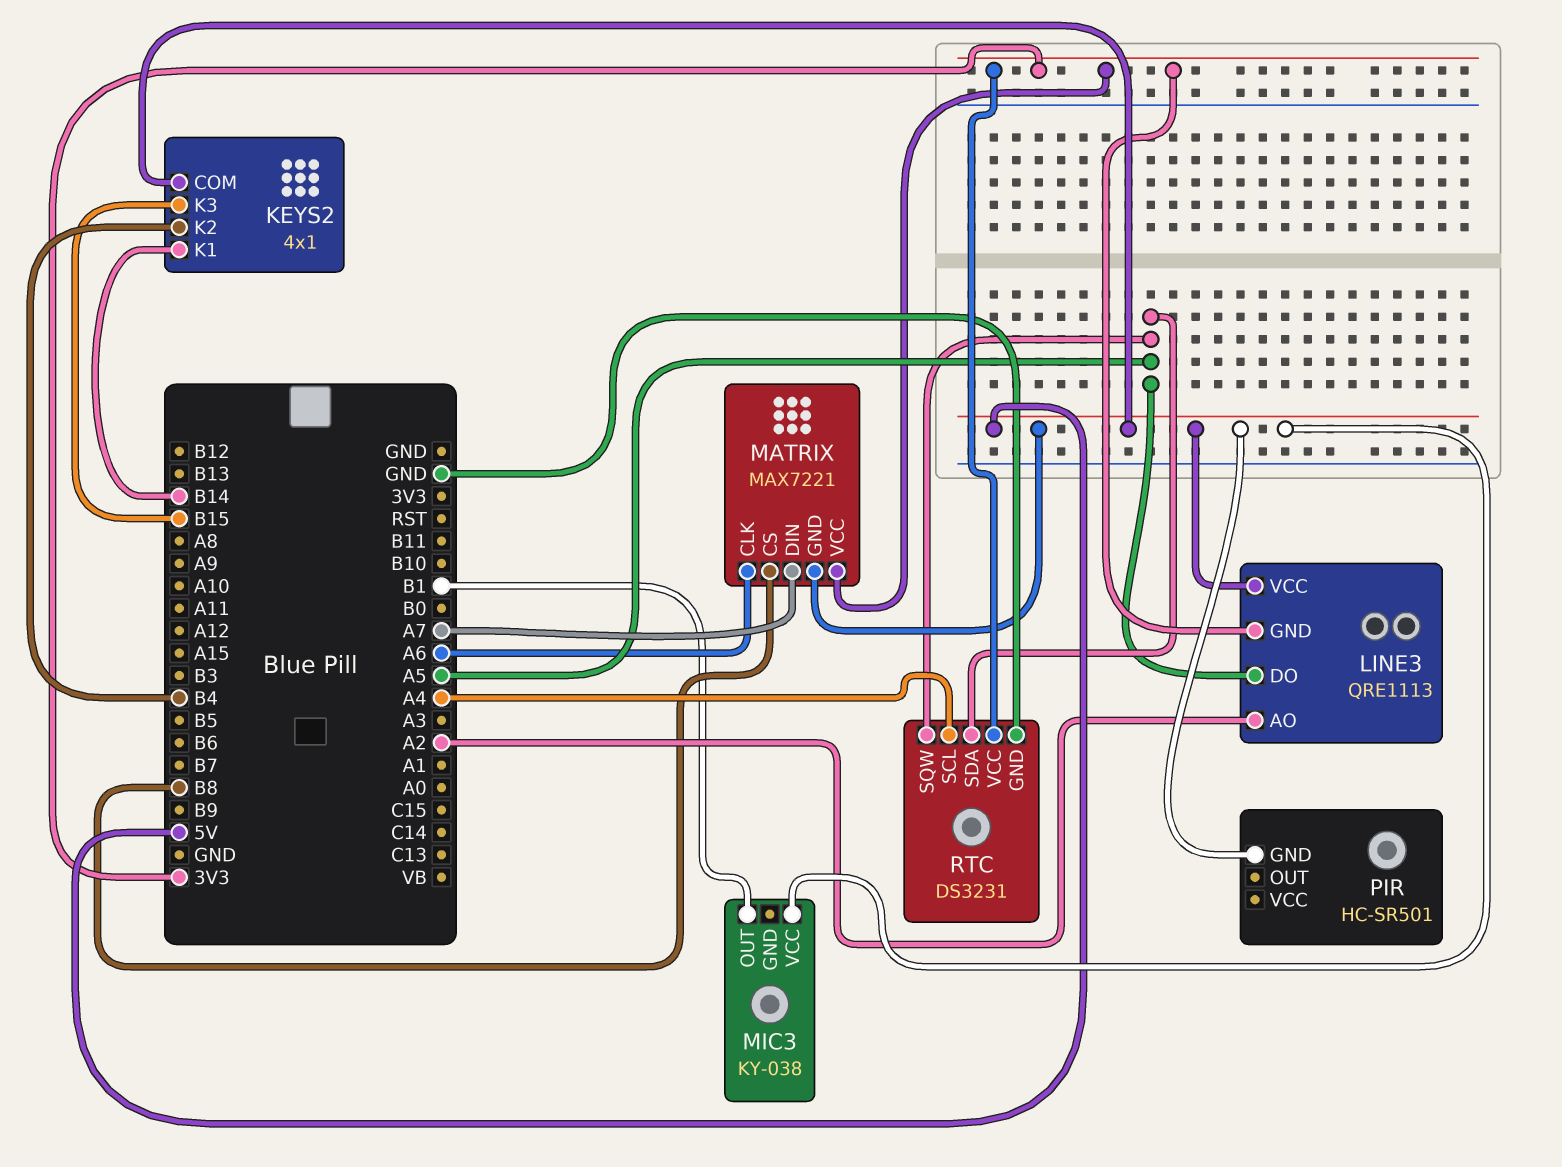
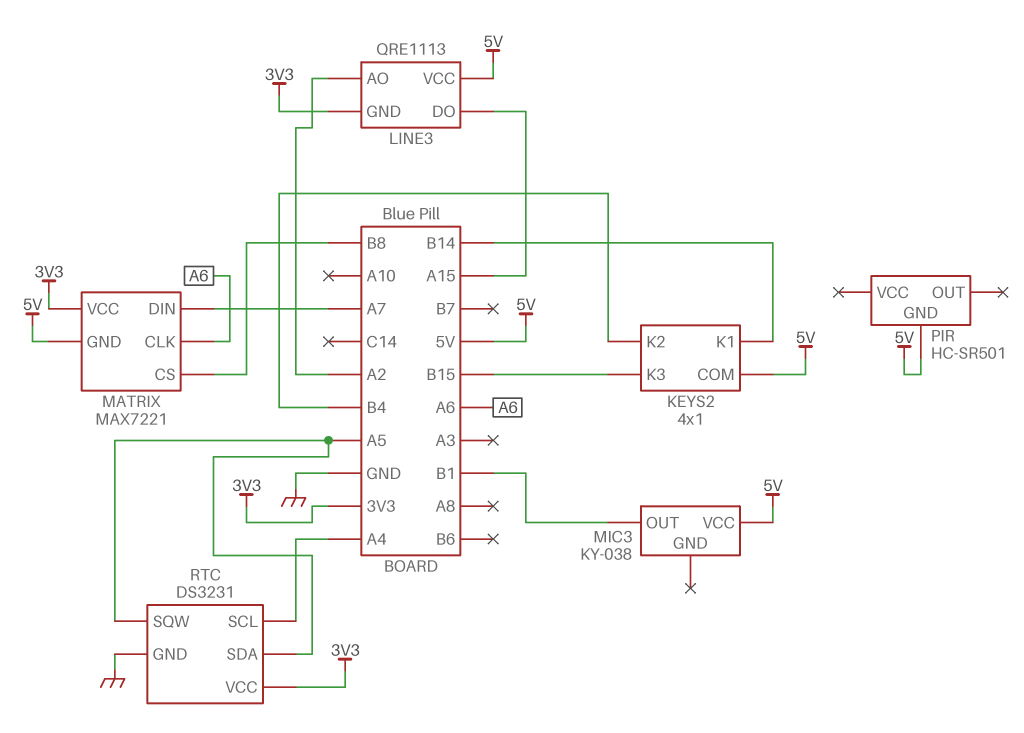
LINE3 pin DO: A5 -> A15

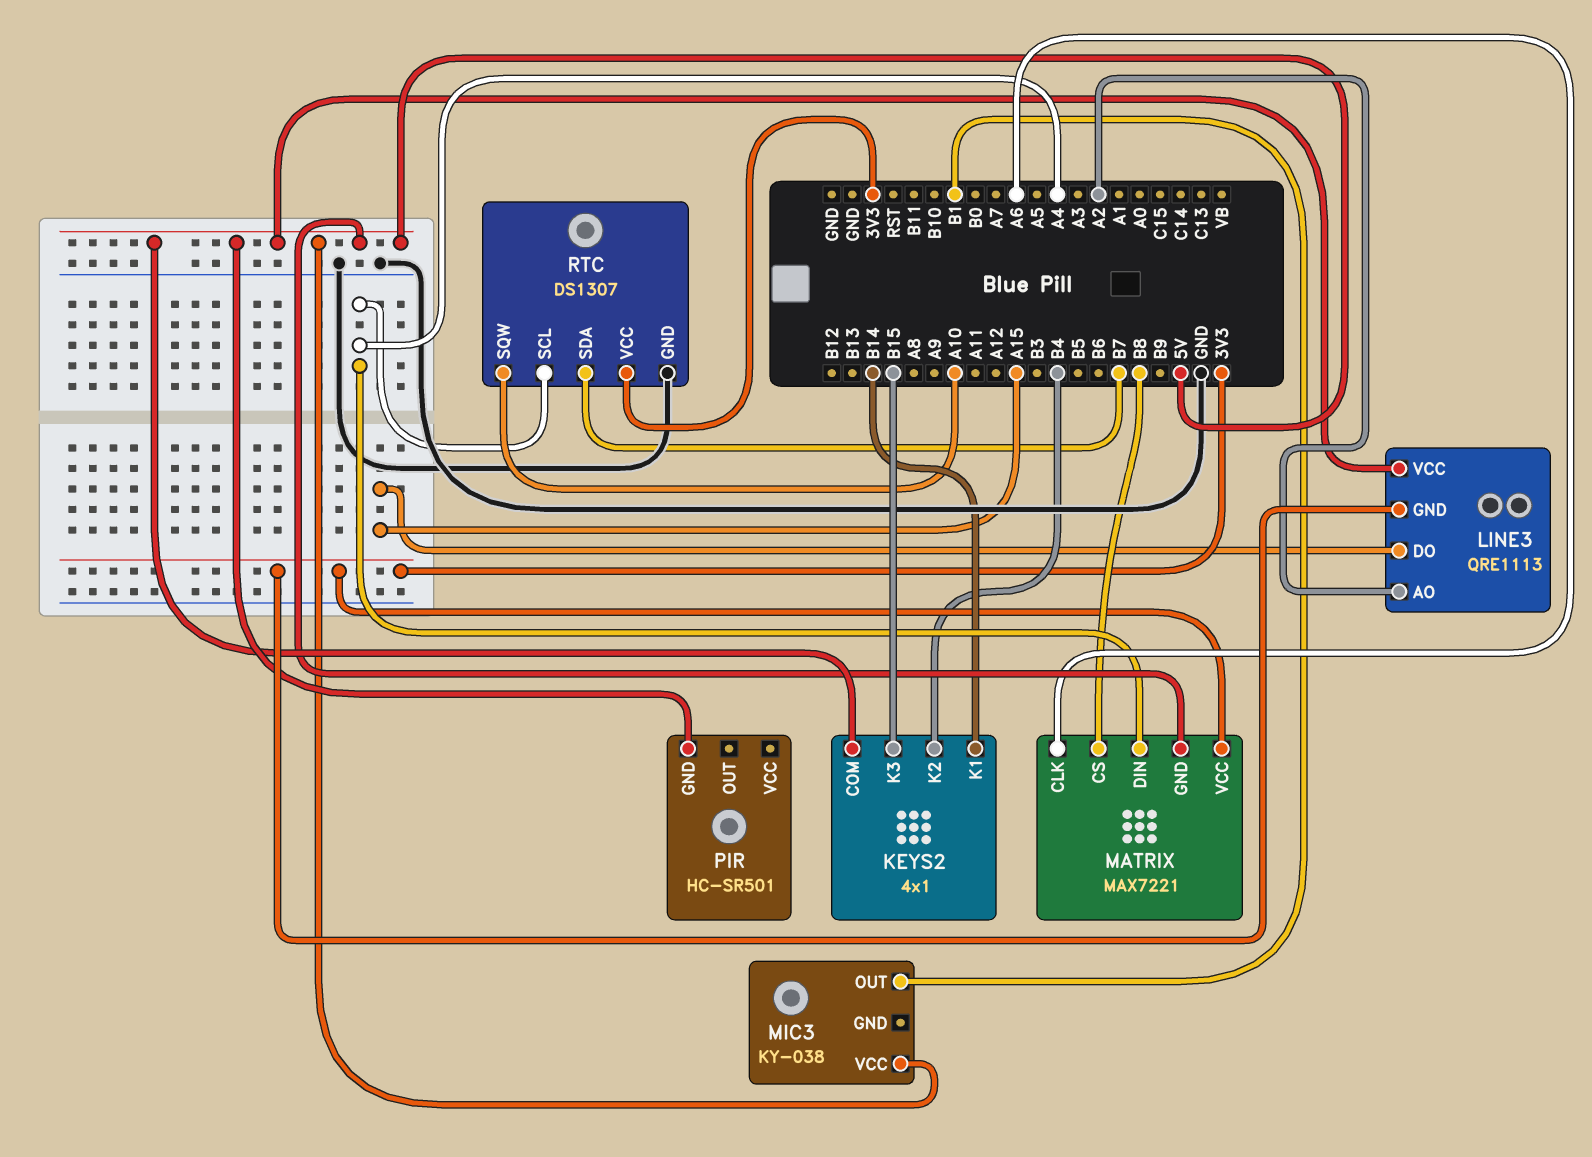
MATRIX pin DIN: A7 -> A4
RTC: DS3231 -> DS1307
RTC pin SDA: A5 -> B7
RTC pin SQW: A5 -> A10

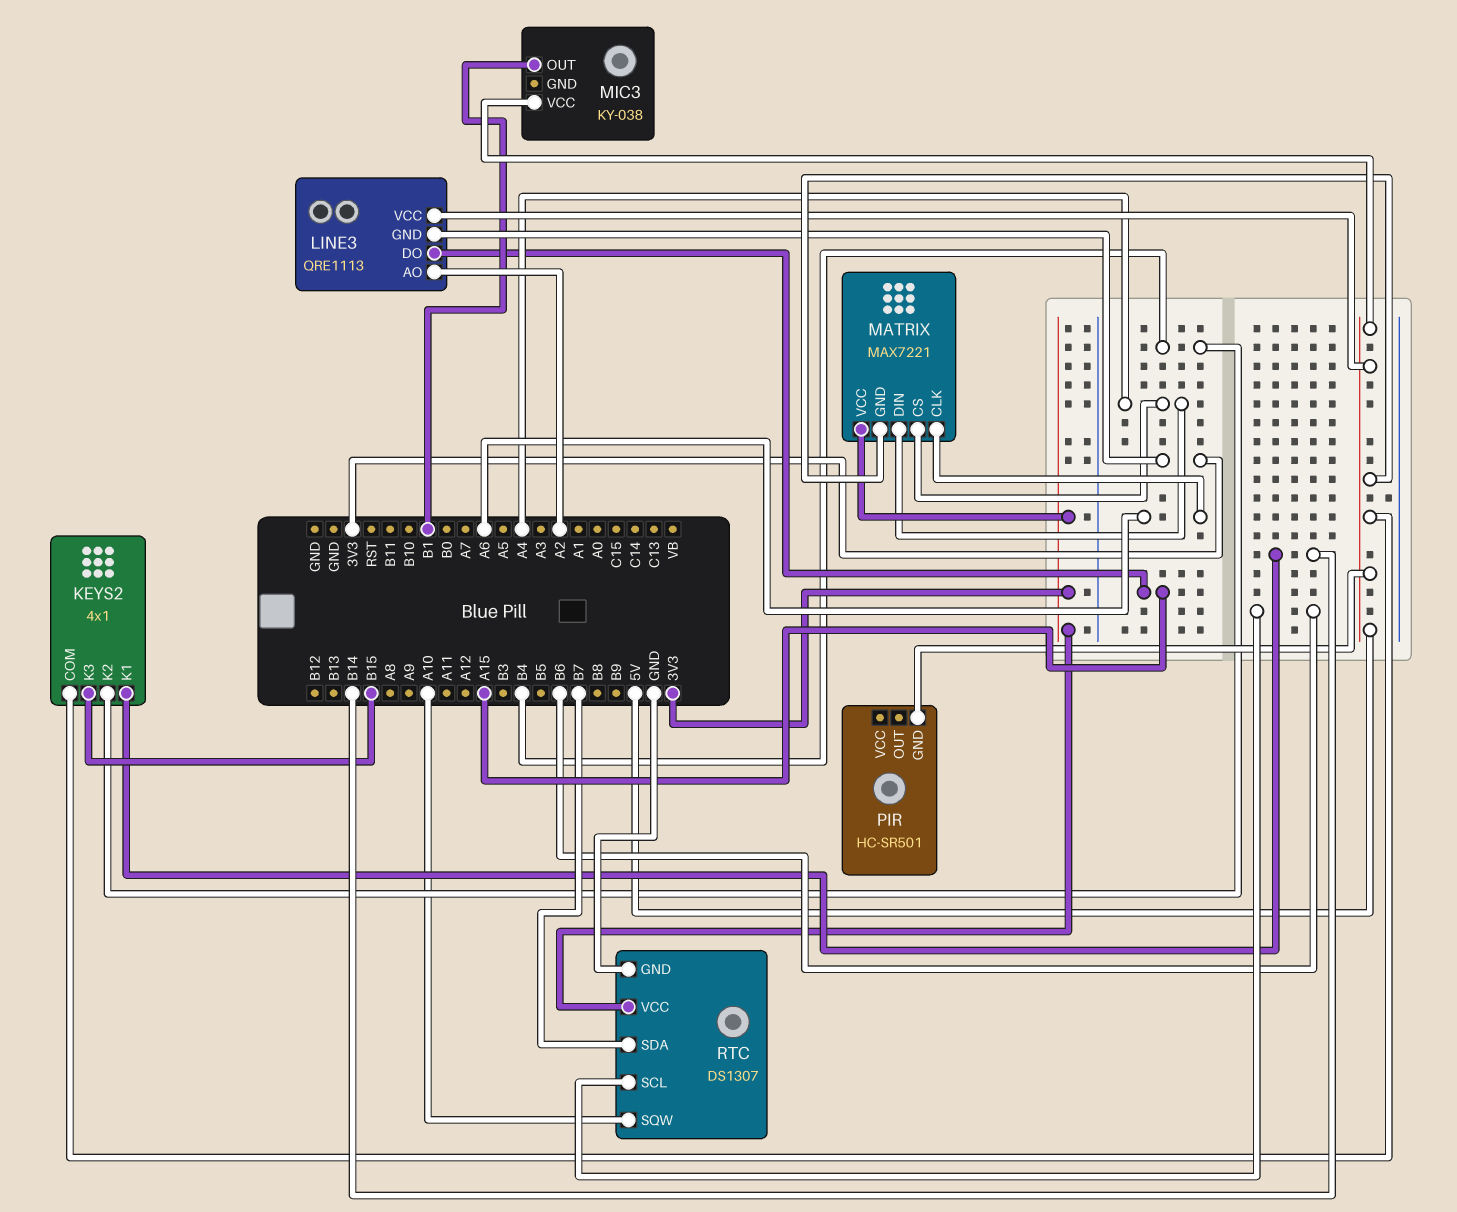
MATRIX pin CS: B8 -> A4
RTC pin SCL: A4 -> B6

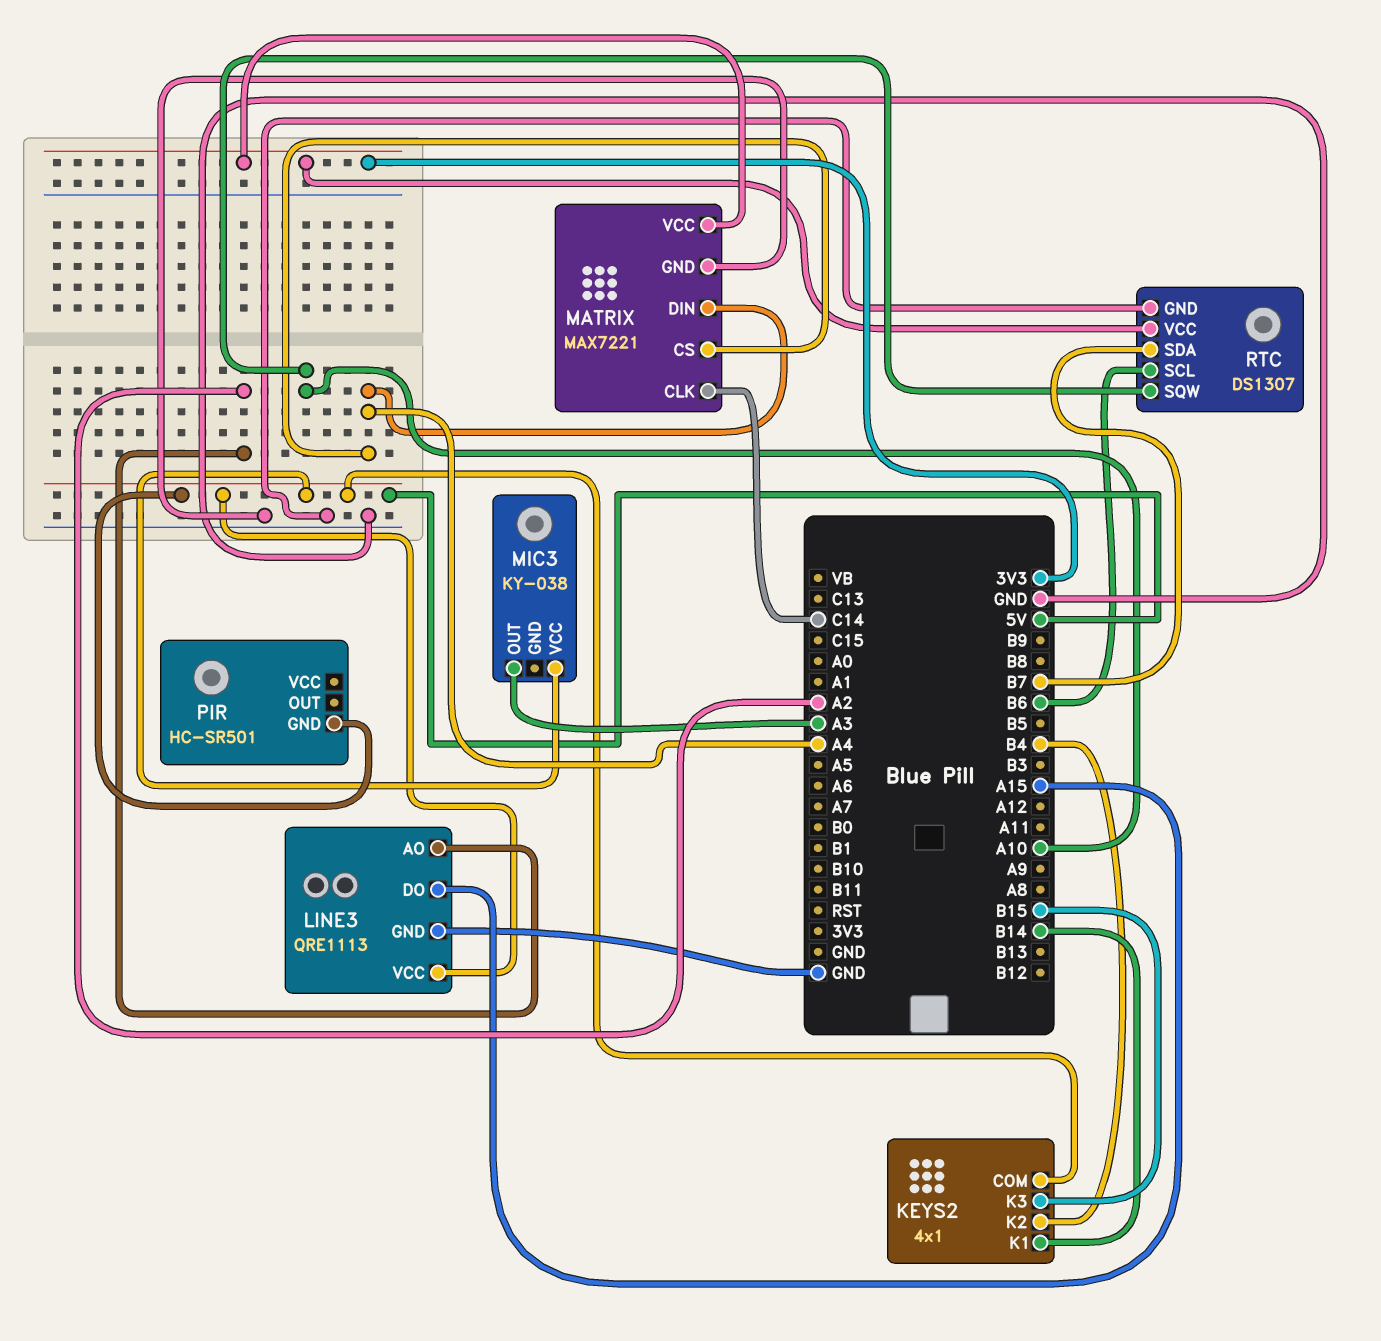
LINE3 pin GND: 3V3 -> GND
MATRIX pin CLK: A6 -> C14
MATRIX pin GND: 5V -> GND
MIC3 pin OUT: B1 -> A3

